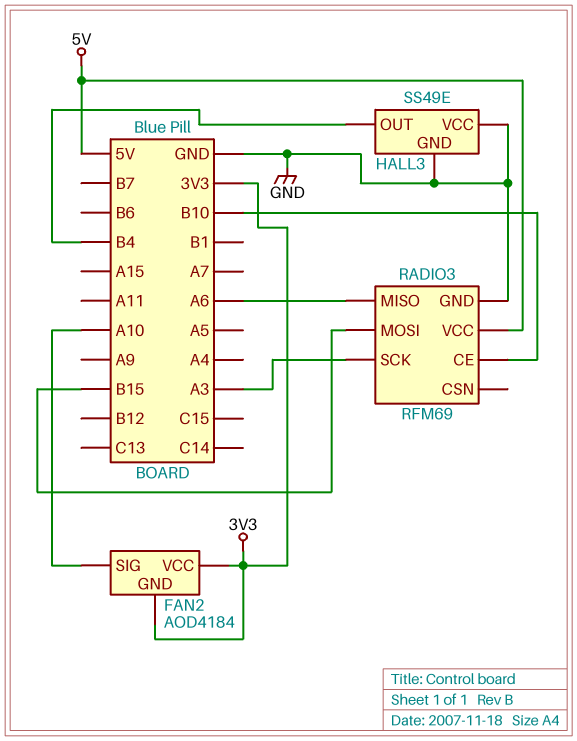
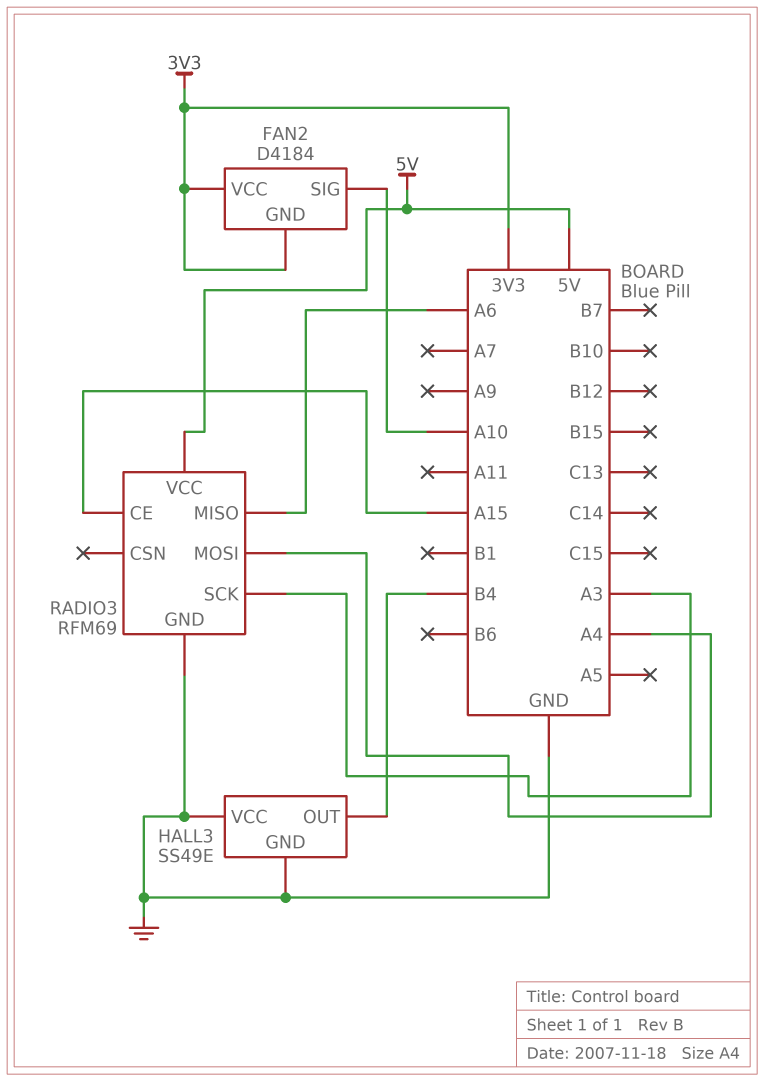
FAN2: AOD4184 -> D4184
RADIO3 pin CE: B10 -> A15
RADIO3 pin MOSI: B15 -> A4

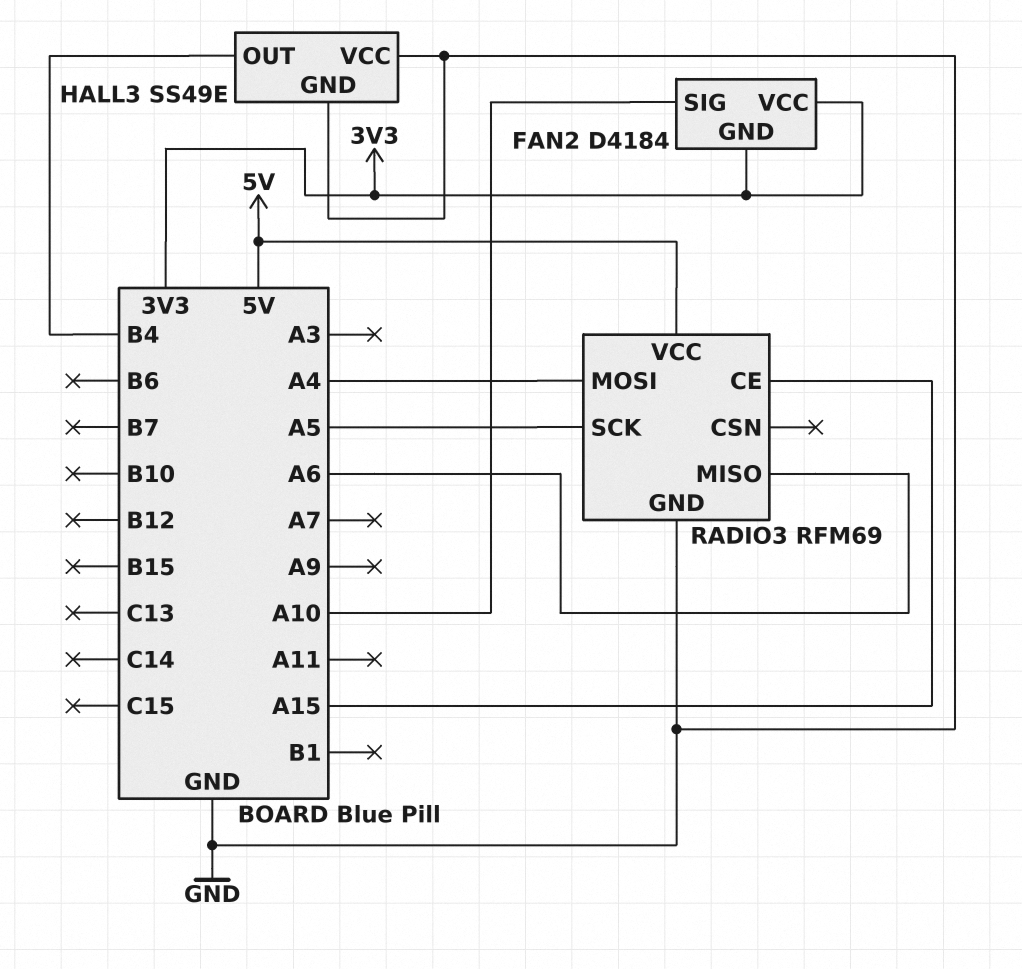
RADIO3 pin SCK: A3 -> A5

